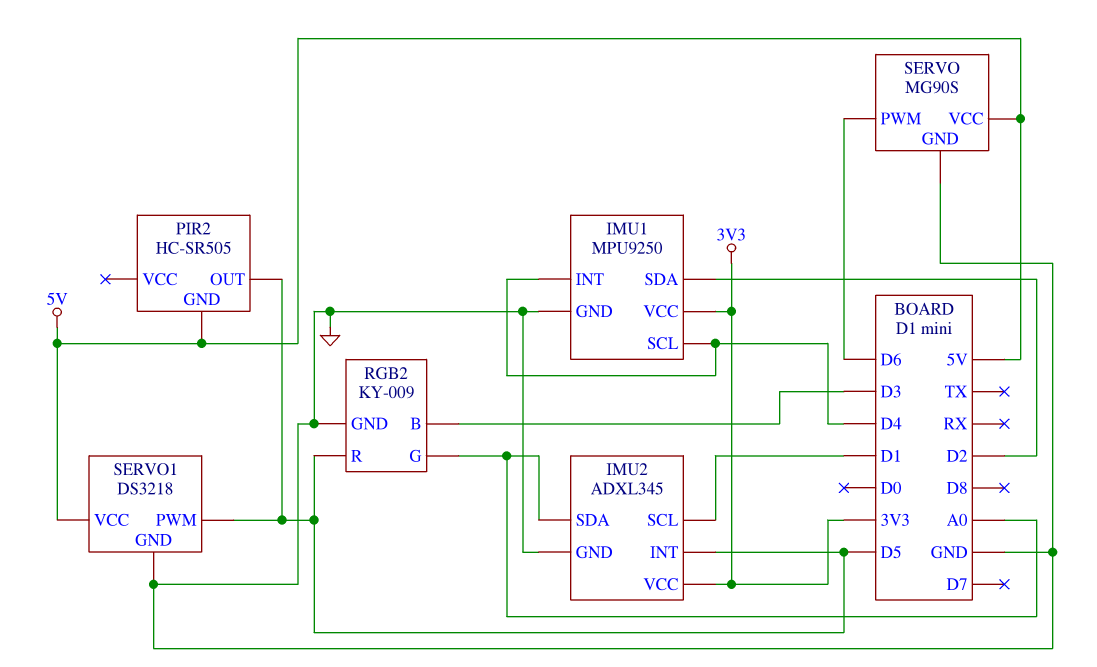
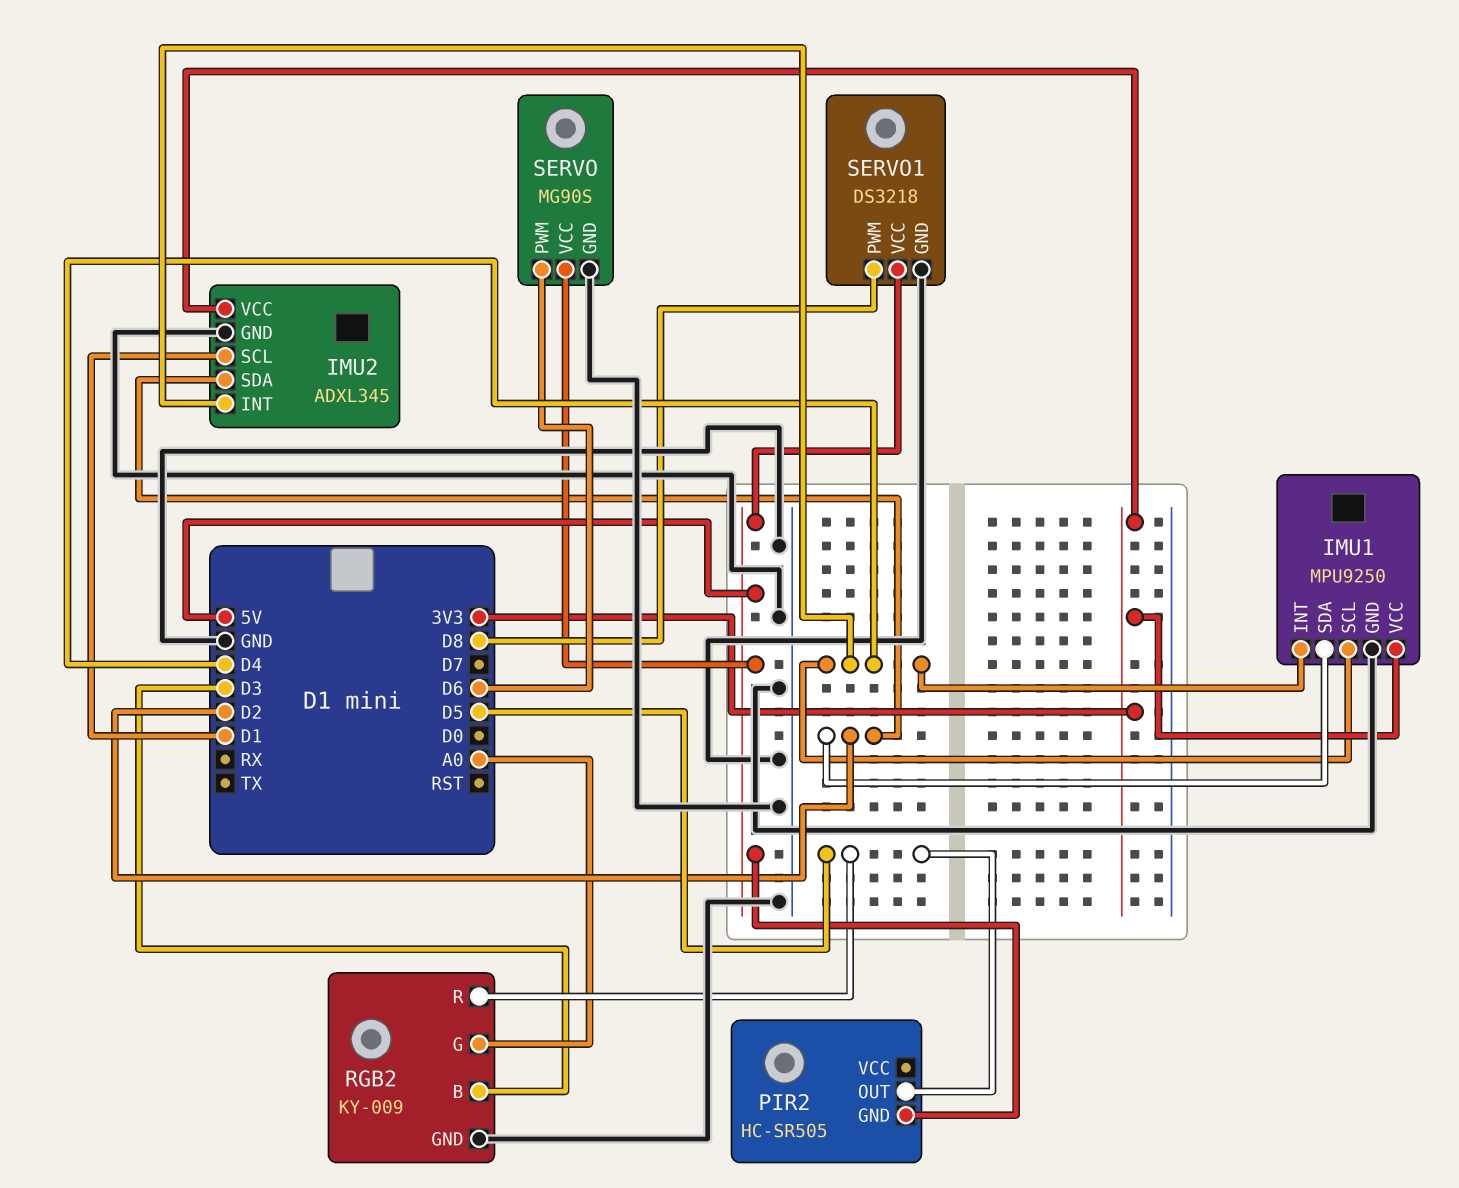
IMU2 pin INT: D5 -> D4
IMU2 pin SDA: A0 -> D2
SERVO1 pin PWM: D5 -> D8

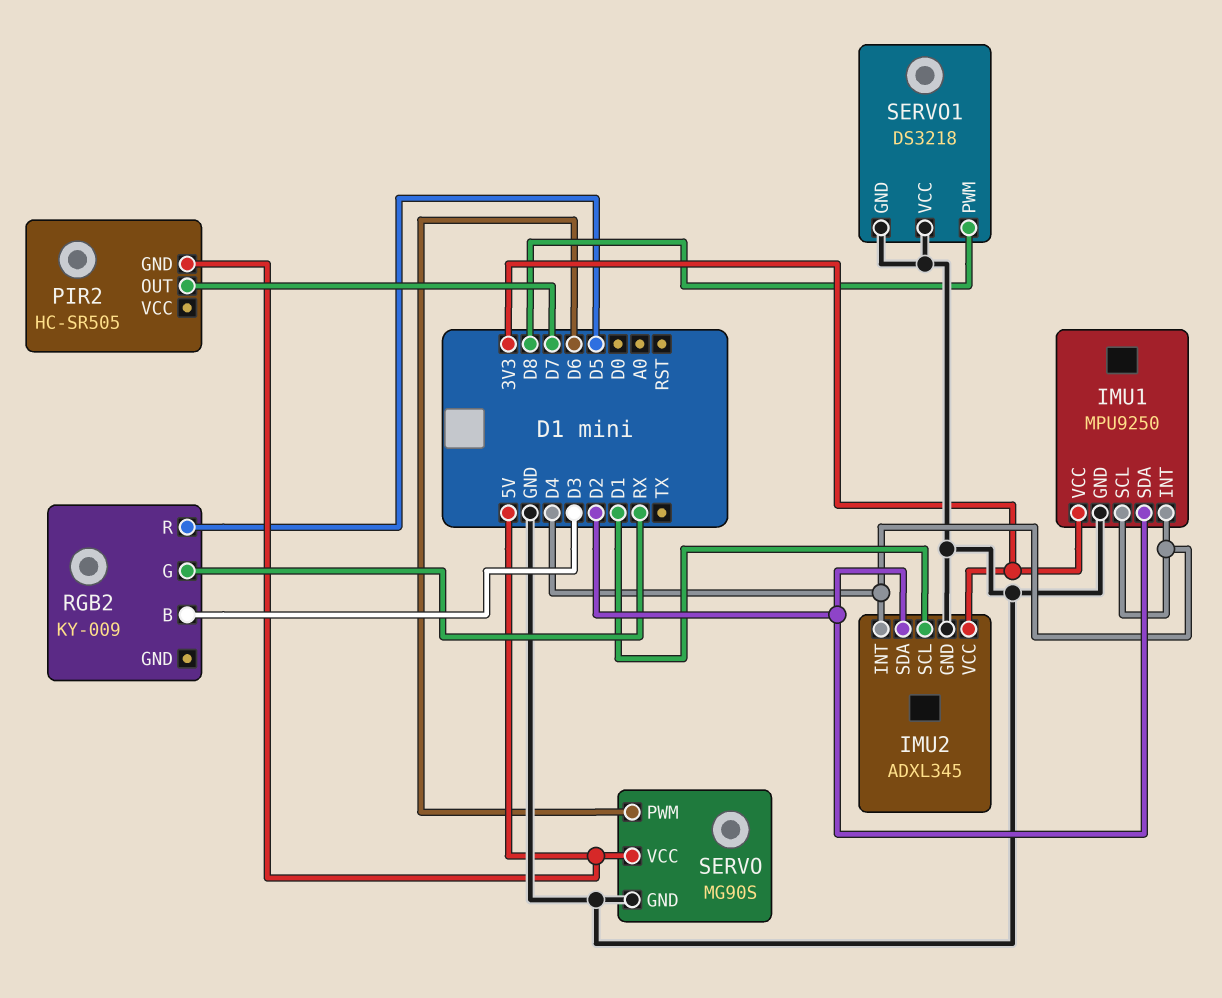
PIR2 pin OUT: D5 -> D7
RGB2 pin G: A0 -> RX
RGB2 pin GND: GND -> none
SERVO1 pin VCC: 5V -> GND

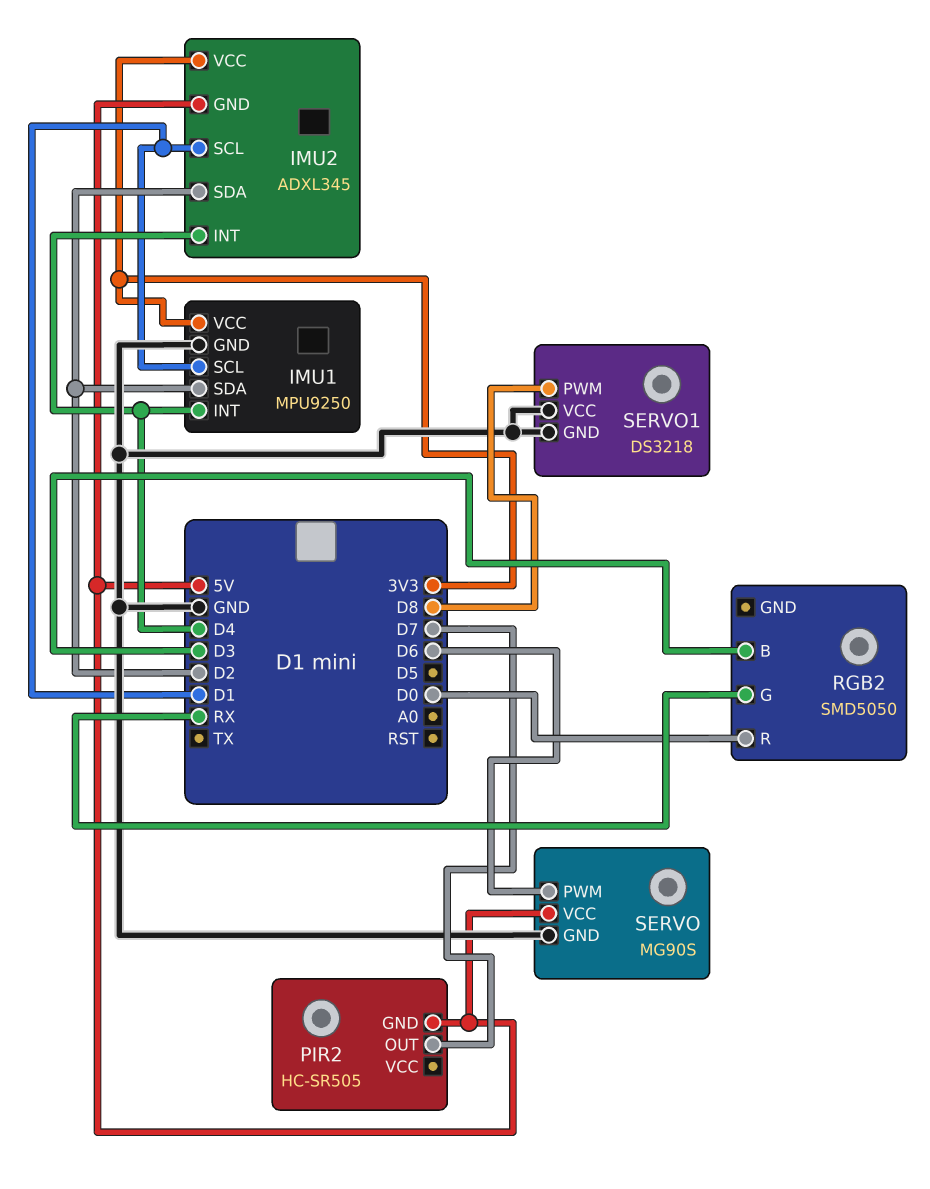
IMU1 pin SCL: D4 -> D1
IMU2 pin GND: GND -> 5V
RGB2: KY-009 -> SMD5050
RGB2 pin R: D5 -> D0

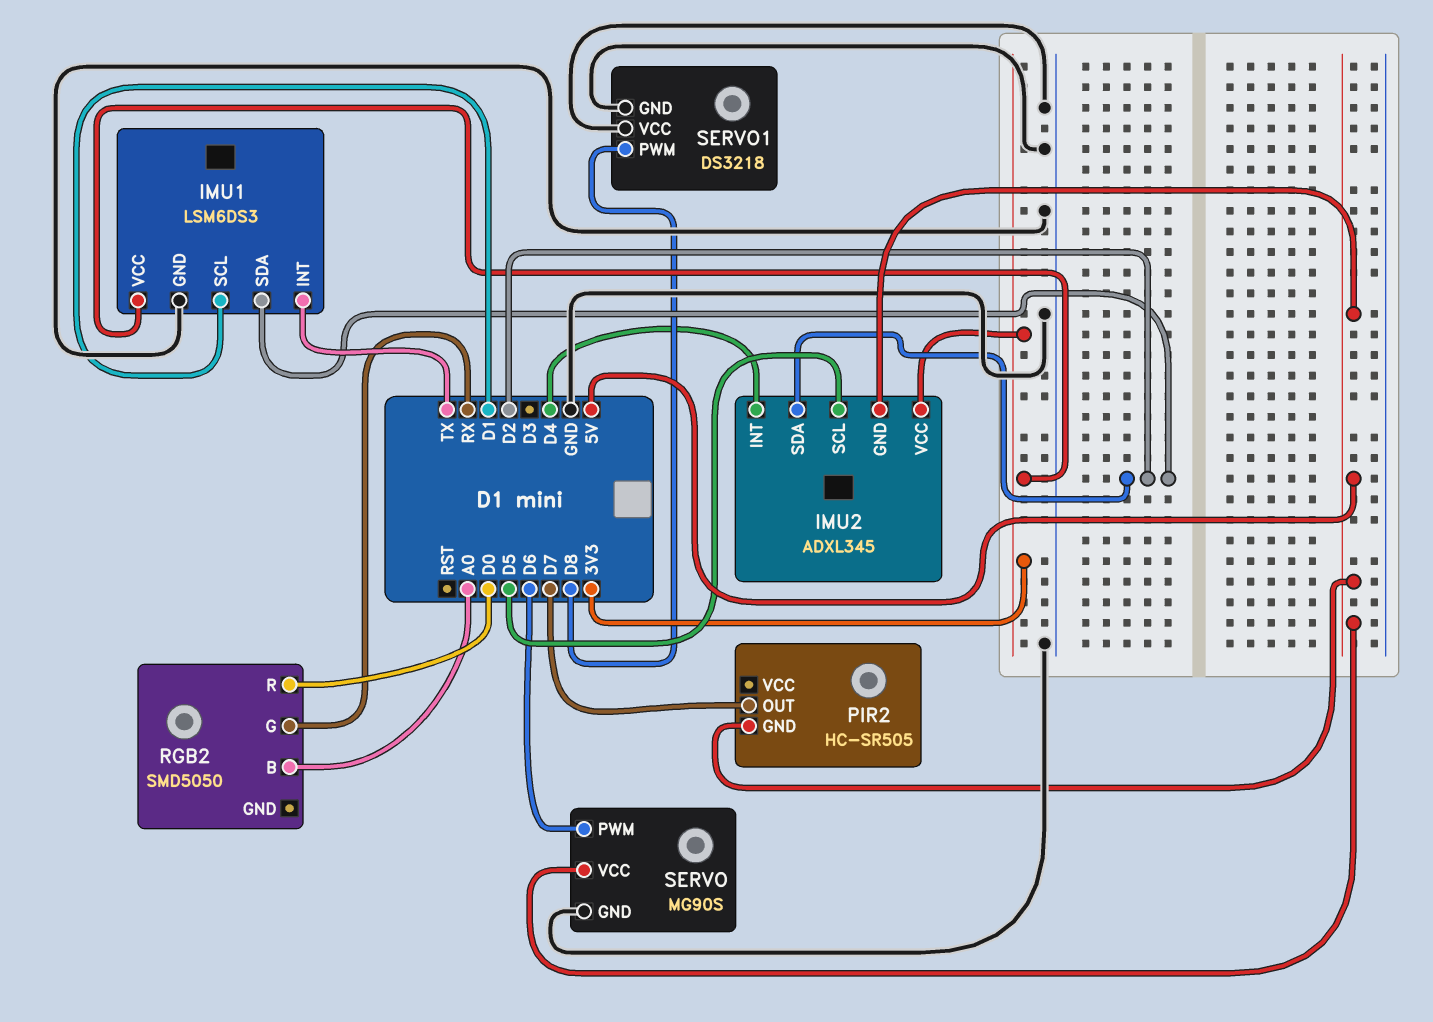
IMU1: MPU9250 -> LSM6DS3
IMU1 pin INT: D4 -> TX
IMU2 pin SCL: D1 -> D5
RGB2 pin B: D3 -> A0

